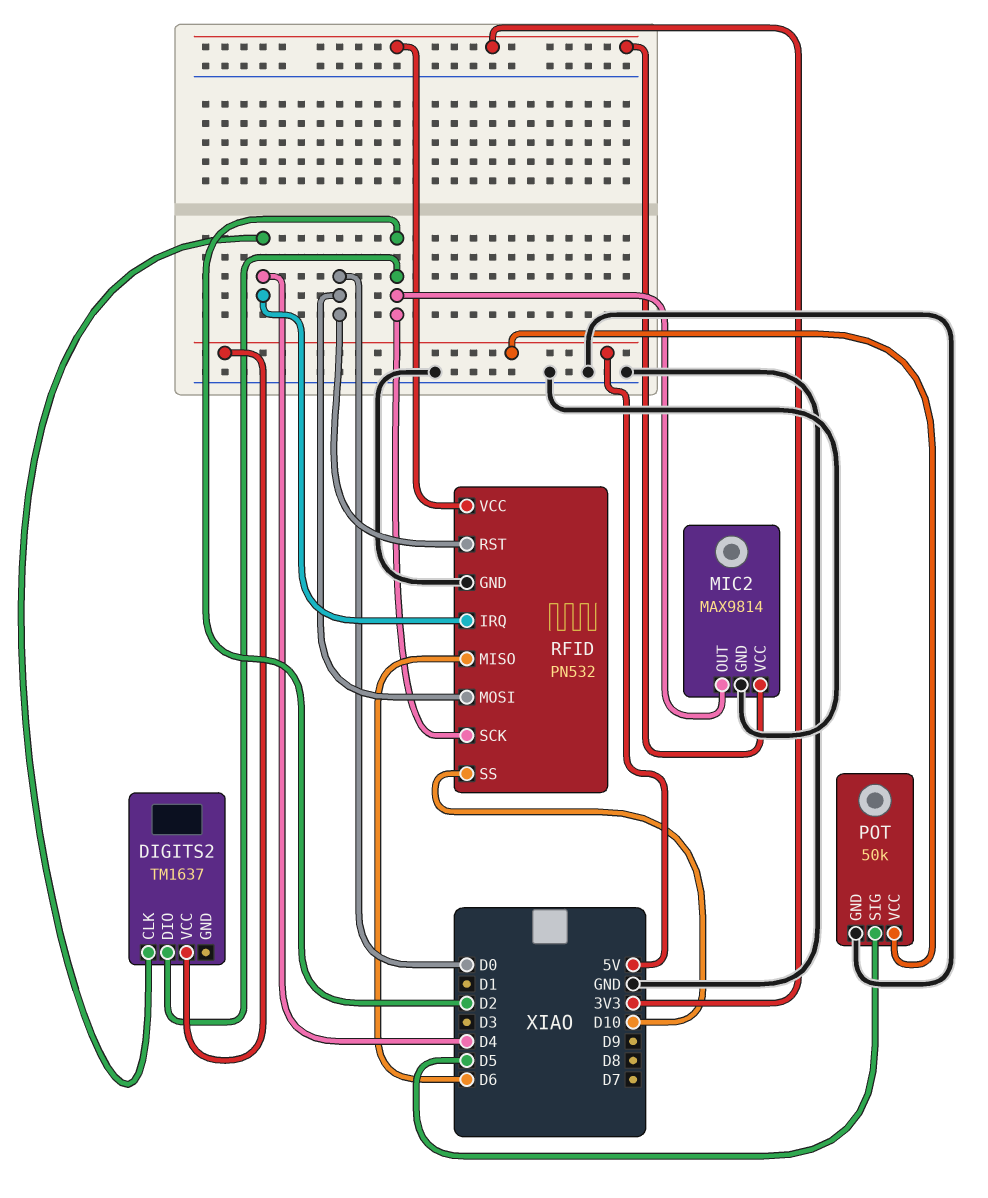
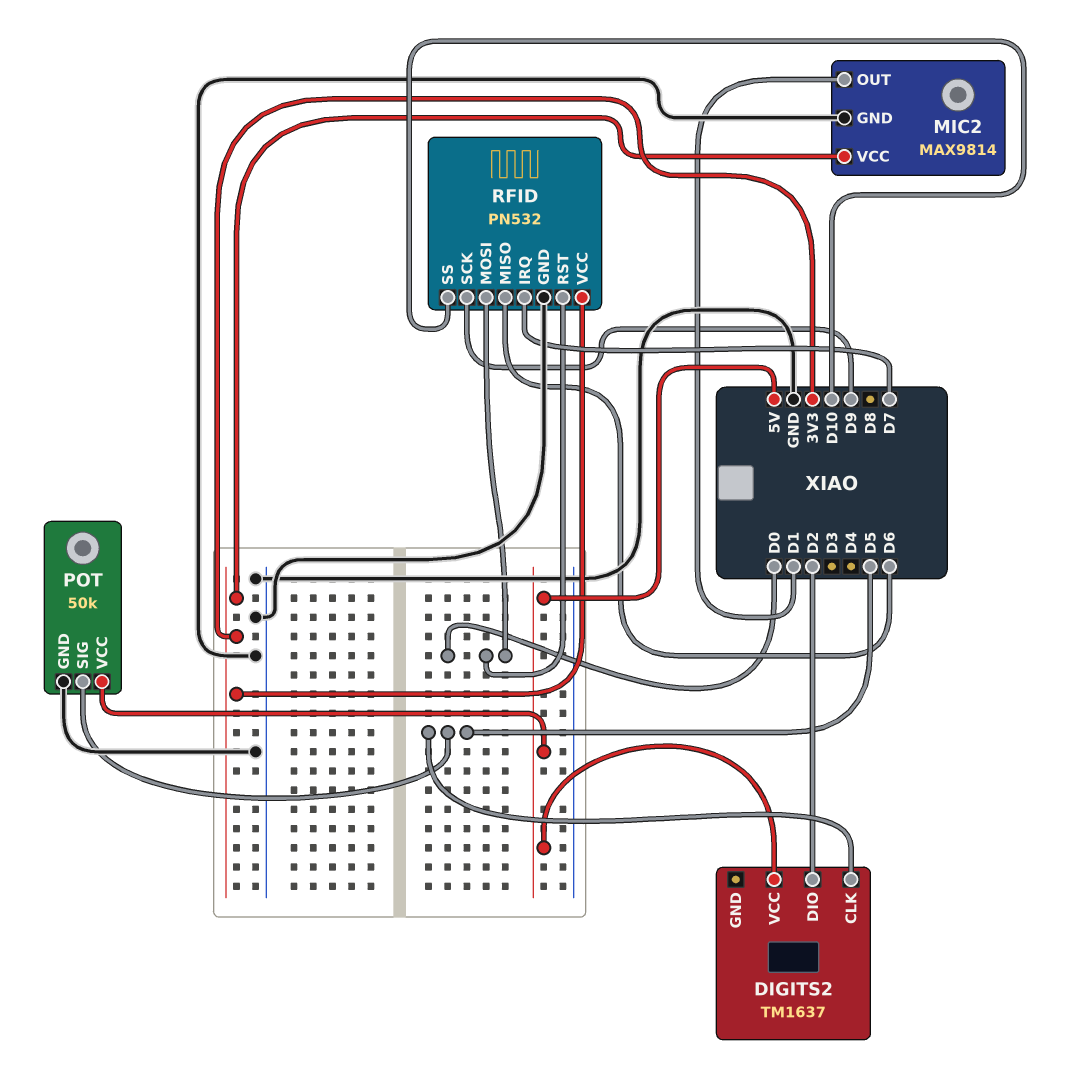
DIGITS2 pin CLK: D4 -> D5
MIC2 pin OUT: D2 -> D1
RFID pin IRQ: D4 -> D7
RFID pin SCK: D2 -> D9

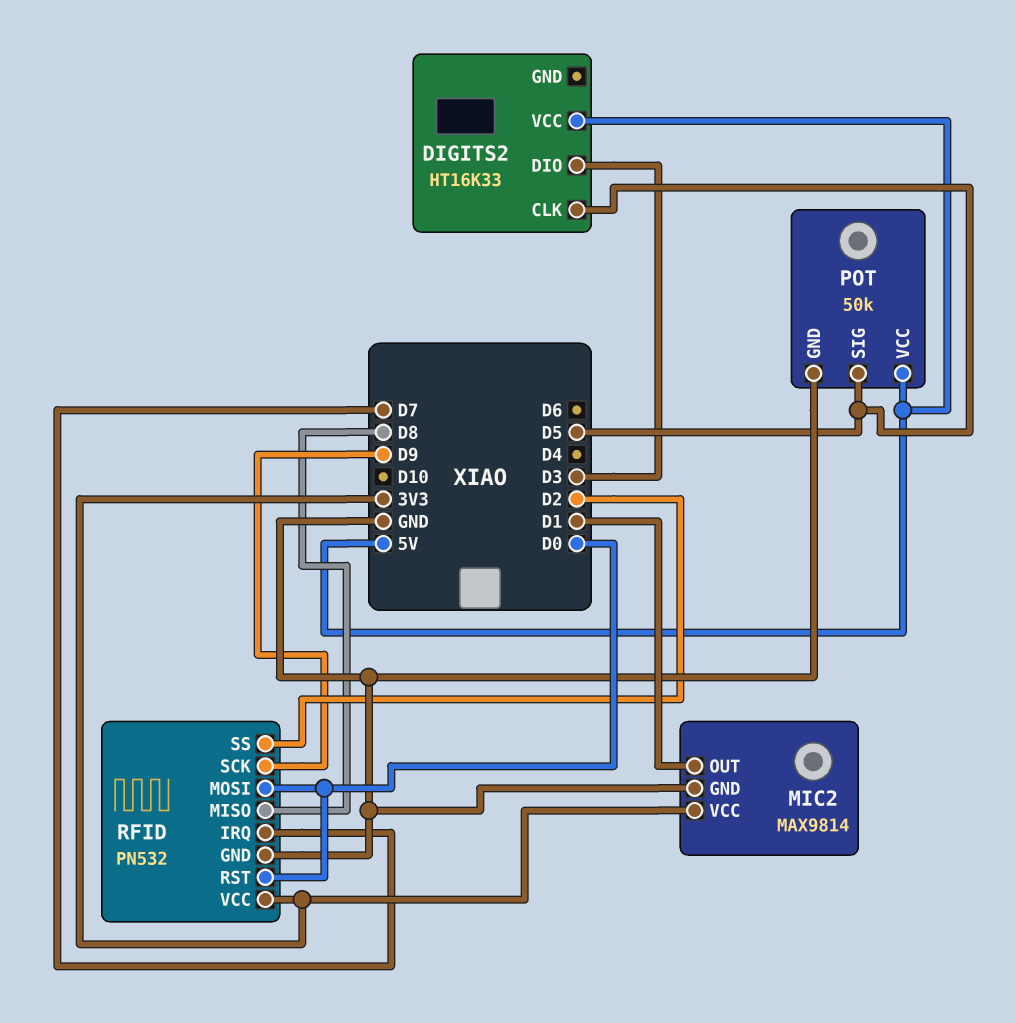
DIGITS2: TM1637 -> HT16K33
DIGITS2 pin DIO: D2 -> D3
RFID pin MISO: D6 -> D8
RFID pin SS: D10 -> D2

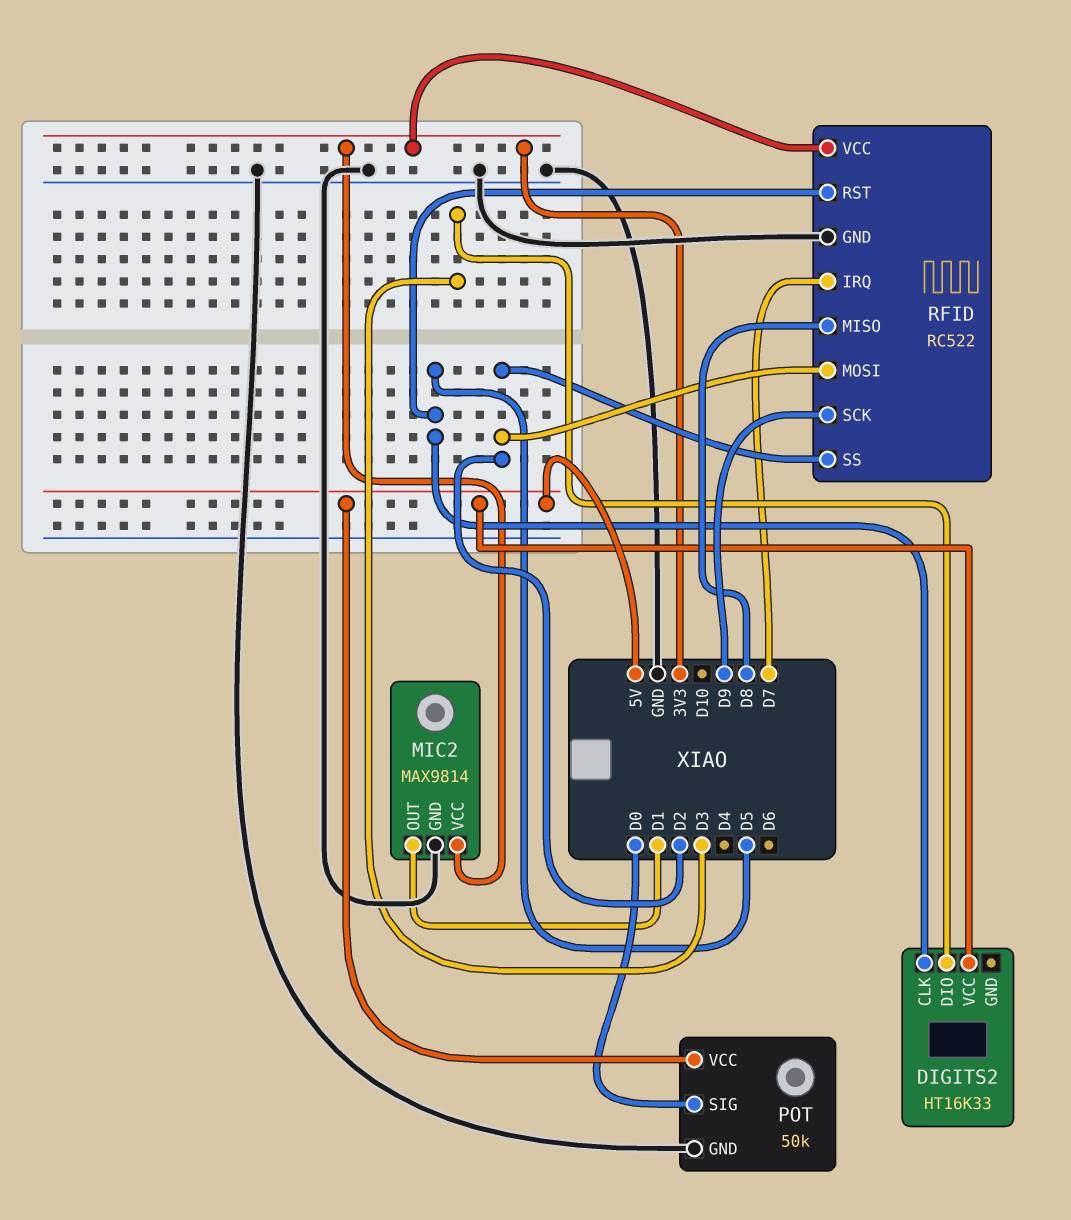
POT pin SIG: D5 -> D0
RFID: PN532 -> RC522
RFID pin MOSI: D0 -> D2
RFID pin RST: D0 -> D5

